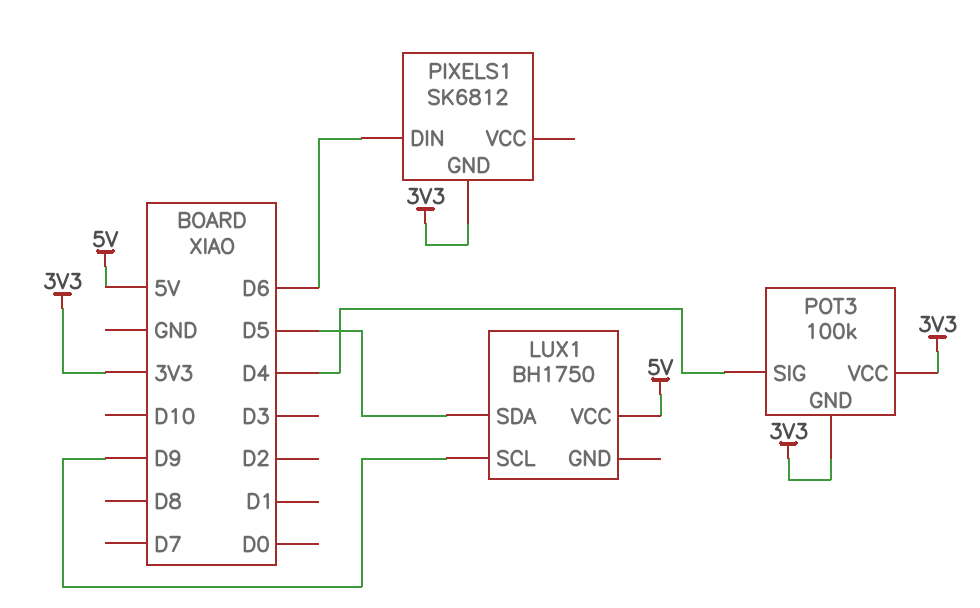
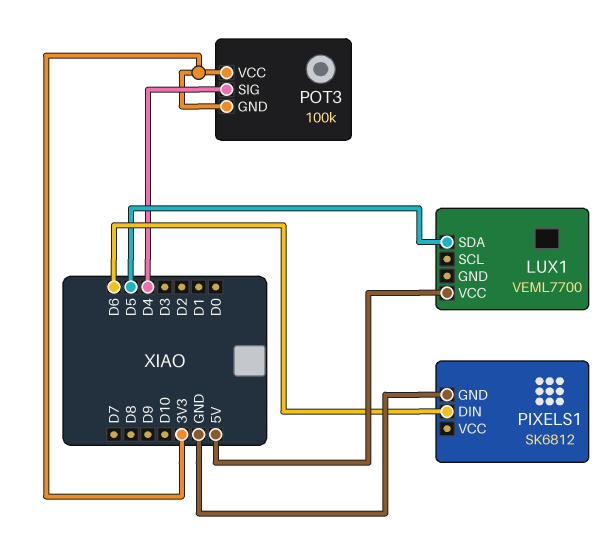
LUX1: BH1750 -> VEML7700
LUX1 pin SCL: D9 -> none
PIXELS1 pin GND: 3V3 -> GND

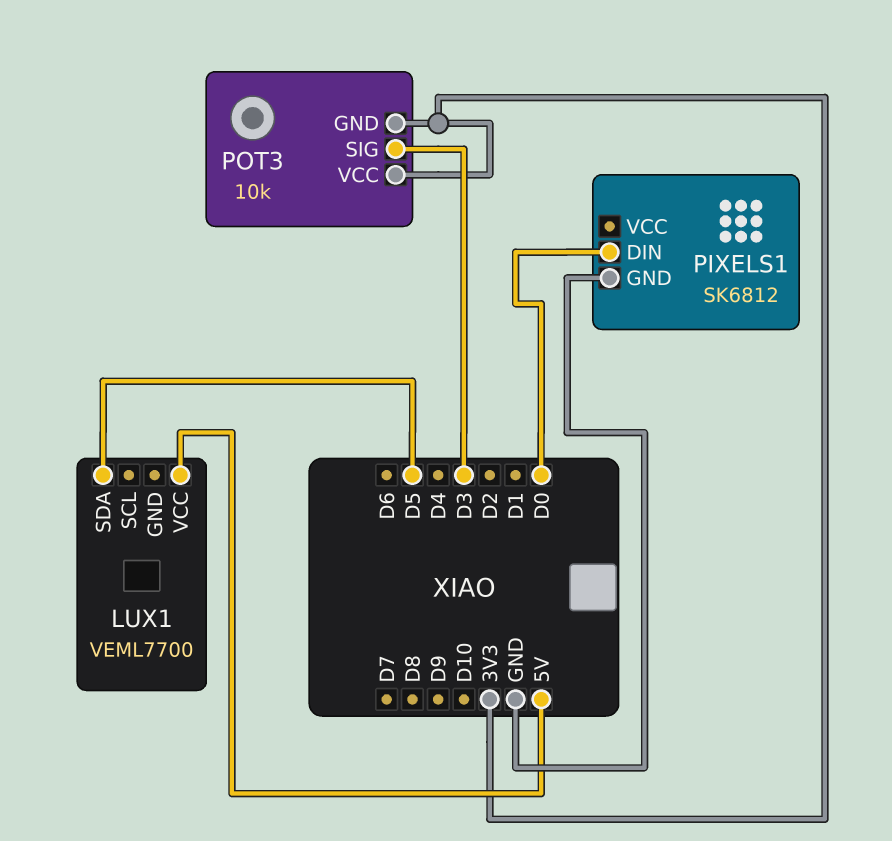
PIXELS1 pin DIN: D6 -> D0
POT3: 100k -> 10k
POT3 pin SIG: D4 -> D3

